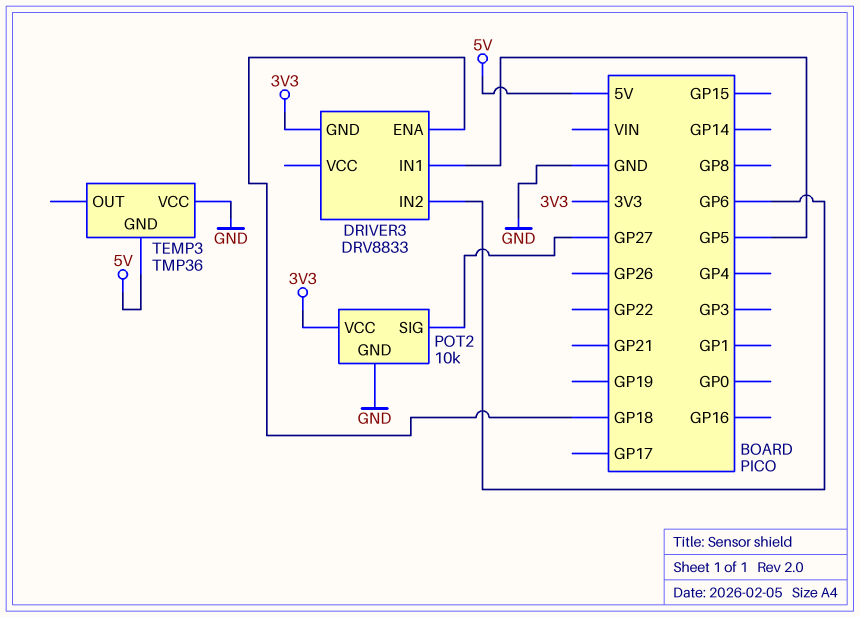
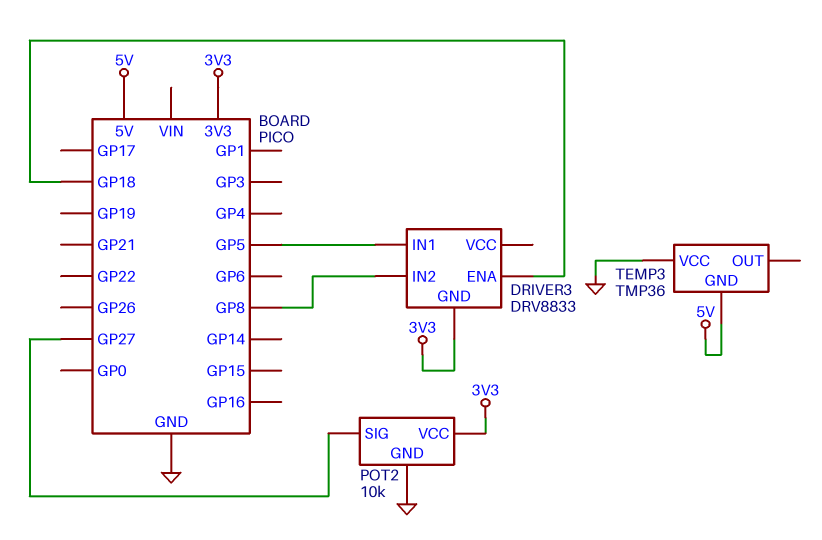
DRIVER3 pin IN2: GP6 -> GP8

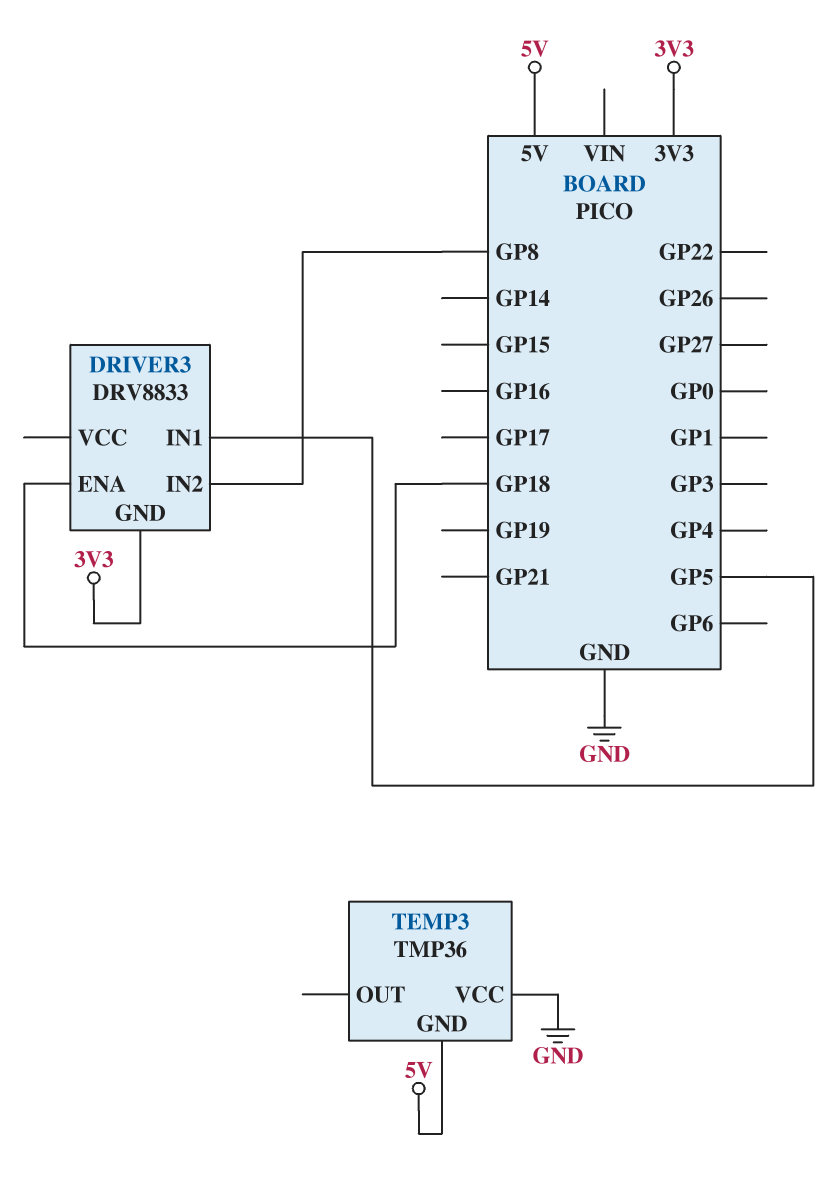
POT2: 10k -> none
POT2 pin GND: GND -> none
POT2 pin SIG: GP27 -> none
POT2 pin VCC: 3V3 -> none

